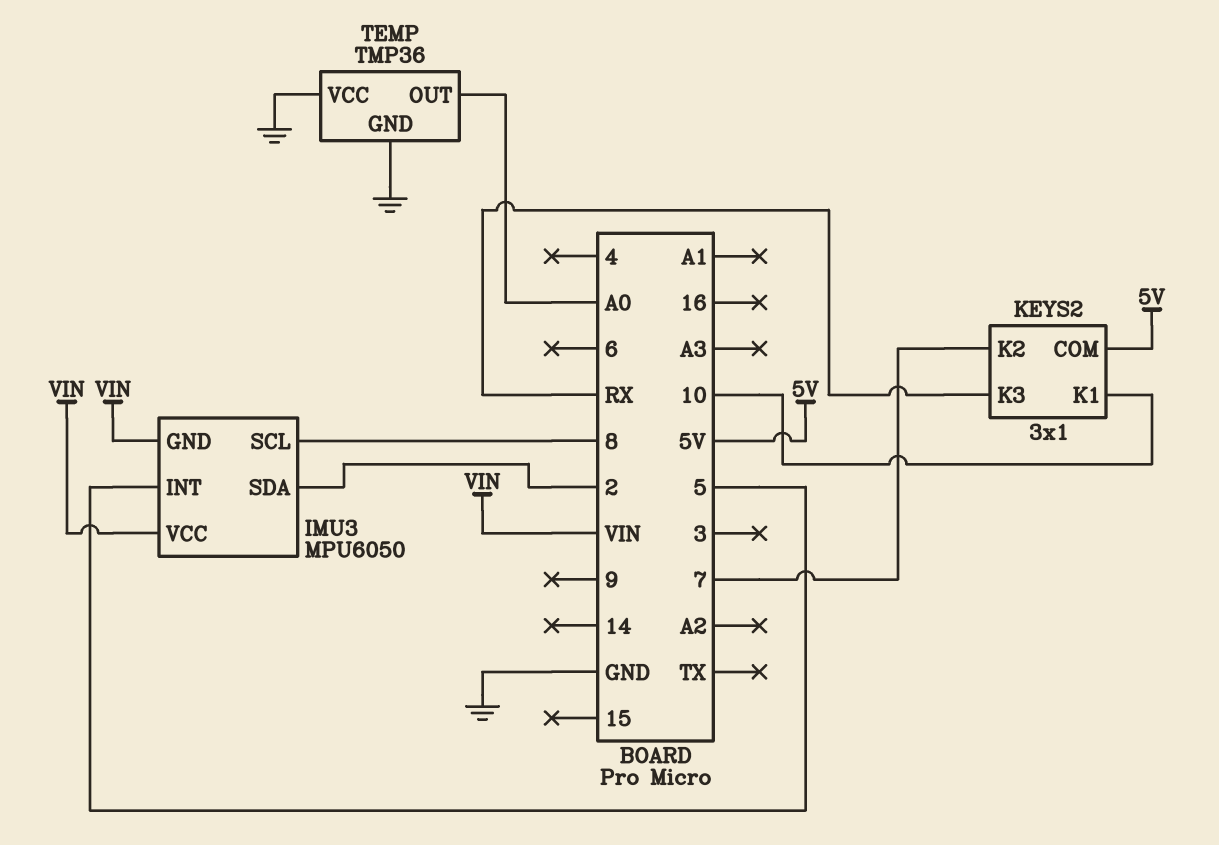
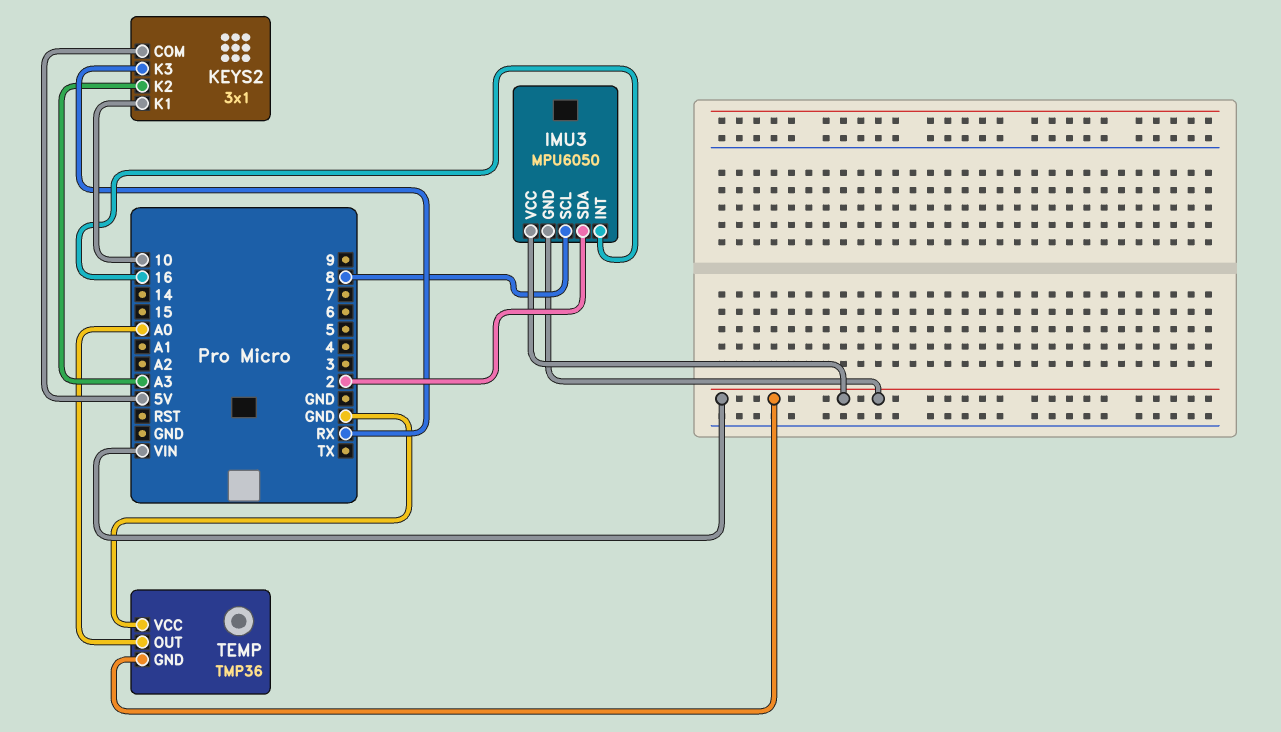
IMU3 pin INT: 5 -> 16
KEYS2 pin K2: 7 -> A3
TEMP pin GND: GND -> VIN

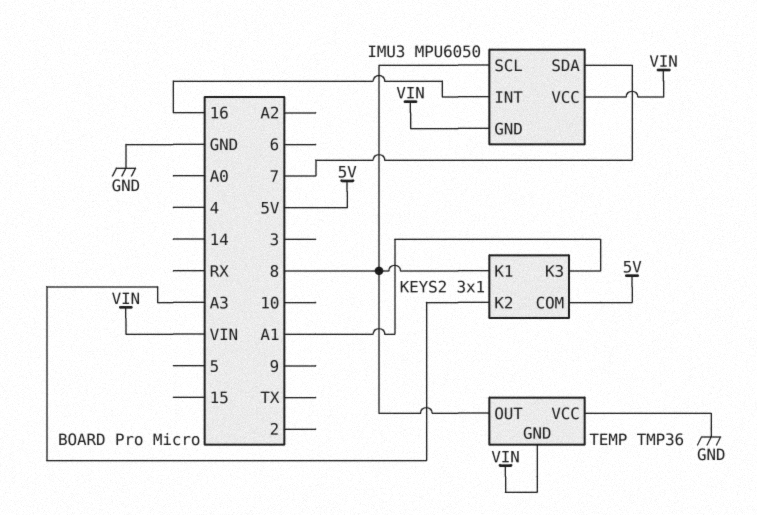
IMU3 pin SDA: 2 -> 7
KEYS2 pin K1: 10 -> 8
KEYS2 pin K3: RX -> A1
TEMP pin OUT: A0 -> 8

